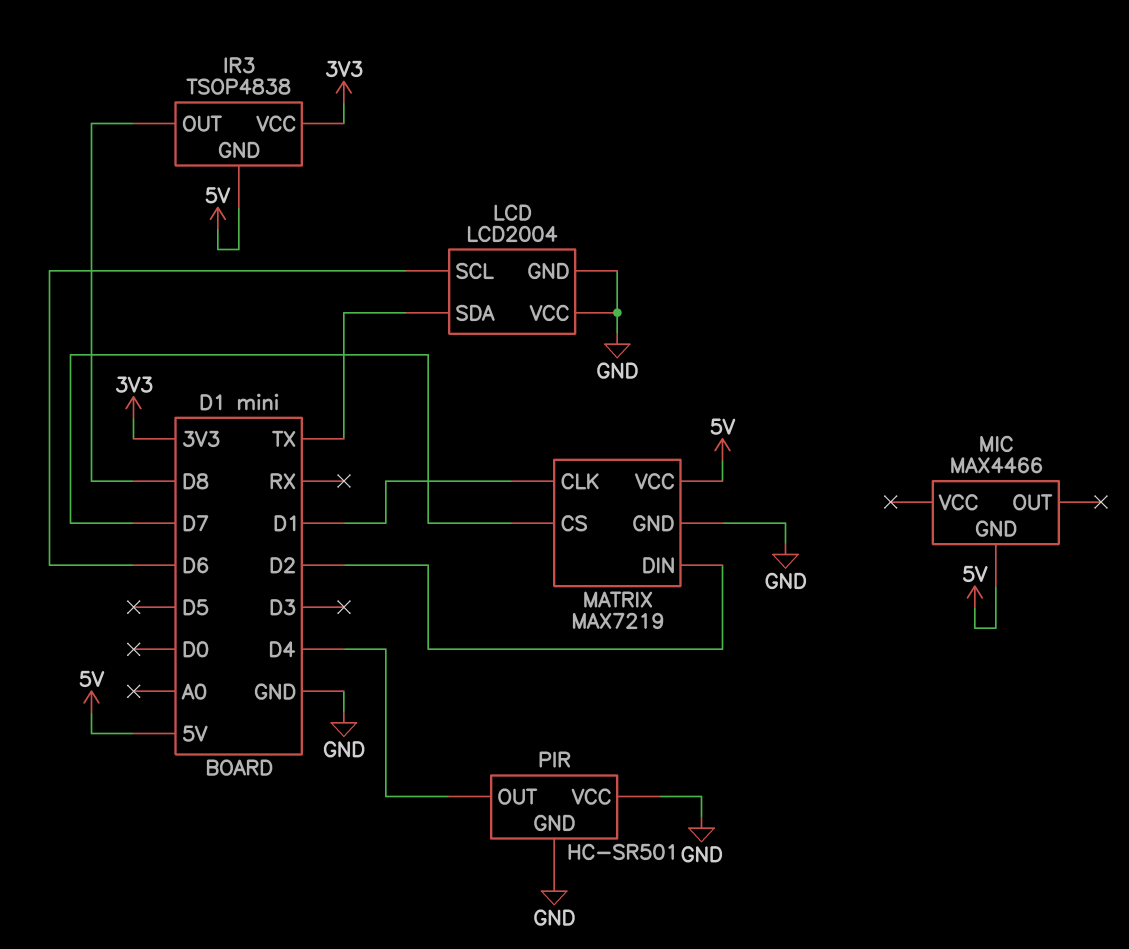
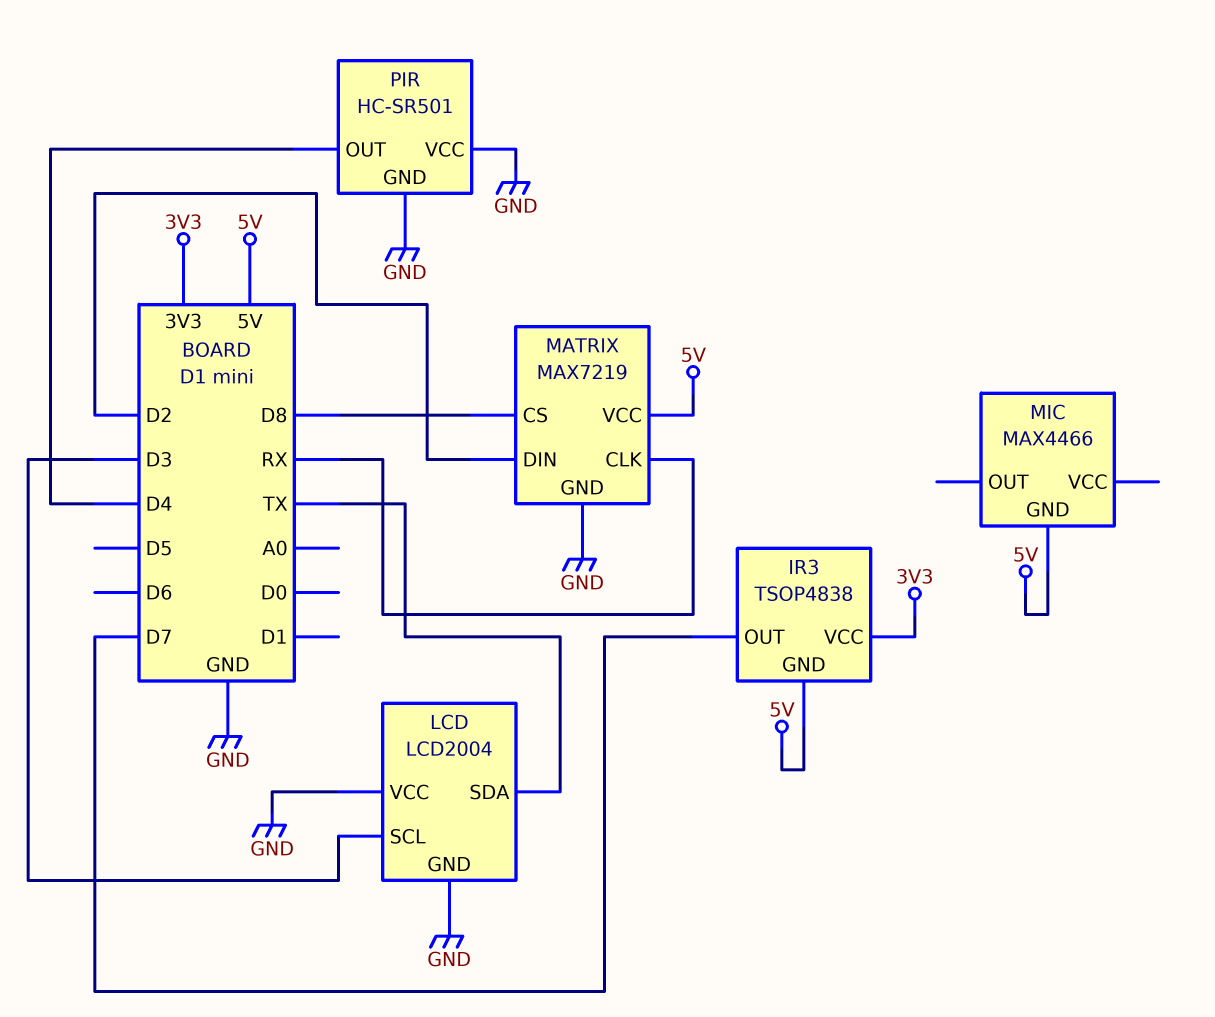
IR3 pin OUT: D8 -> D7
LCD pin SCL: D6 -> D3
MATRIX pin CLK: D1 -> RX
MATRIX pin CS: D7 -> D8

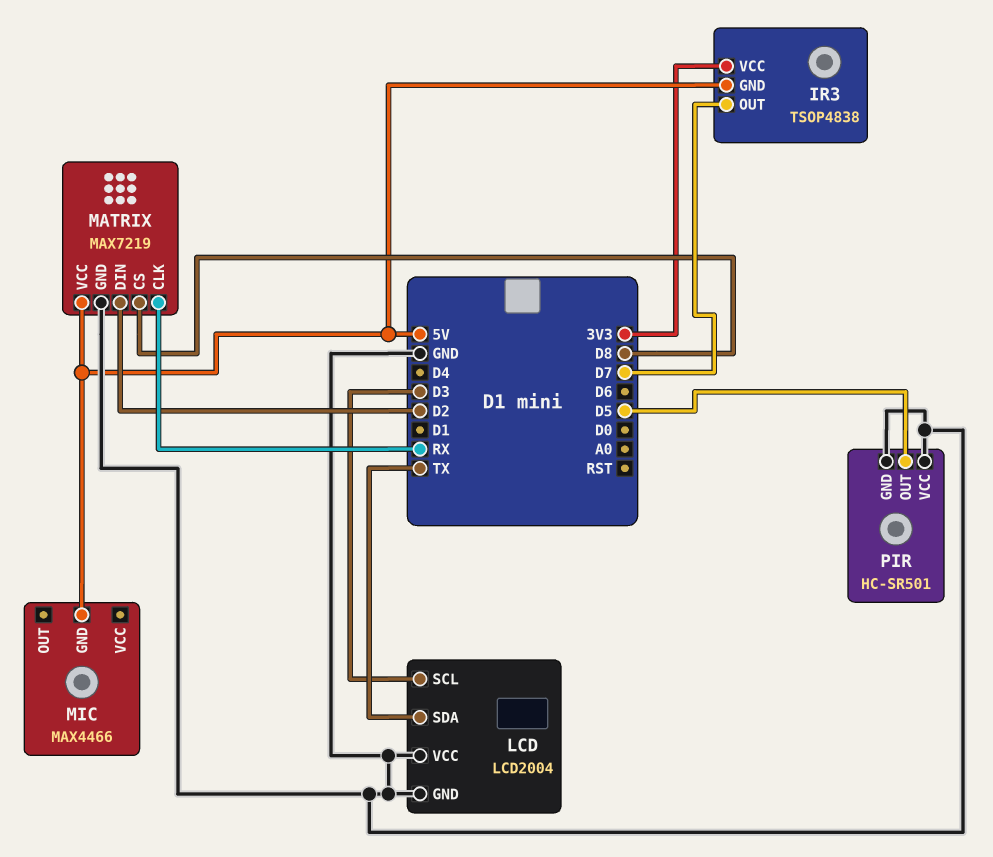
PIR pin OUT: D4 -> D5

